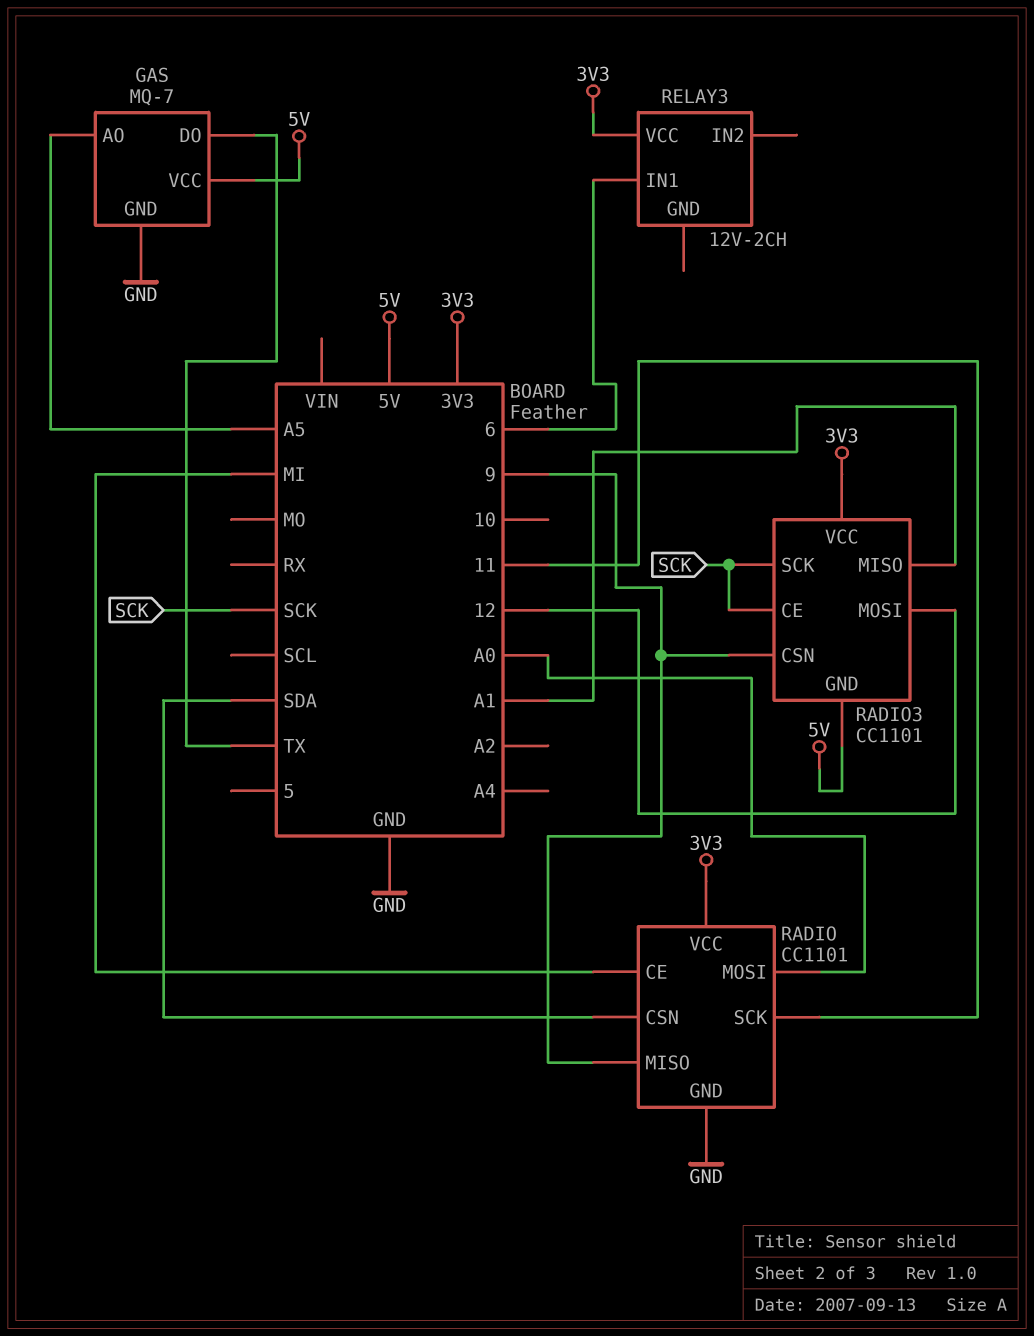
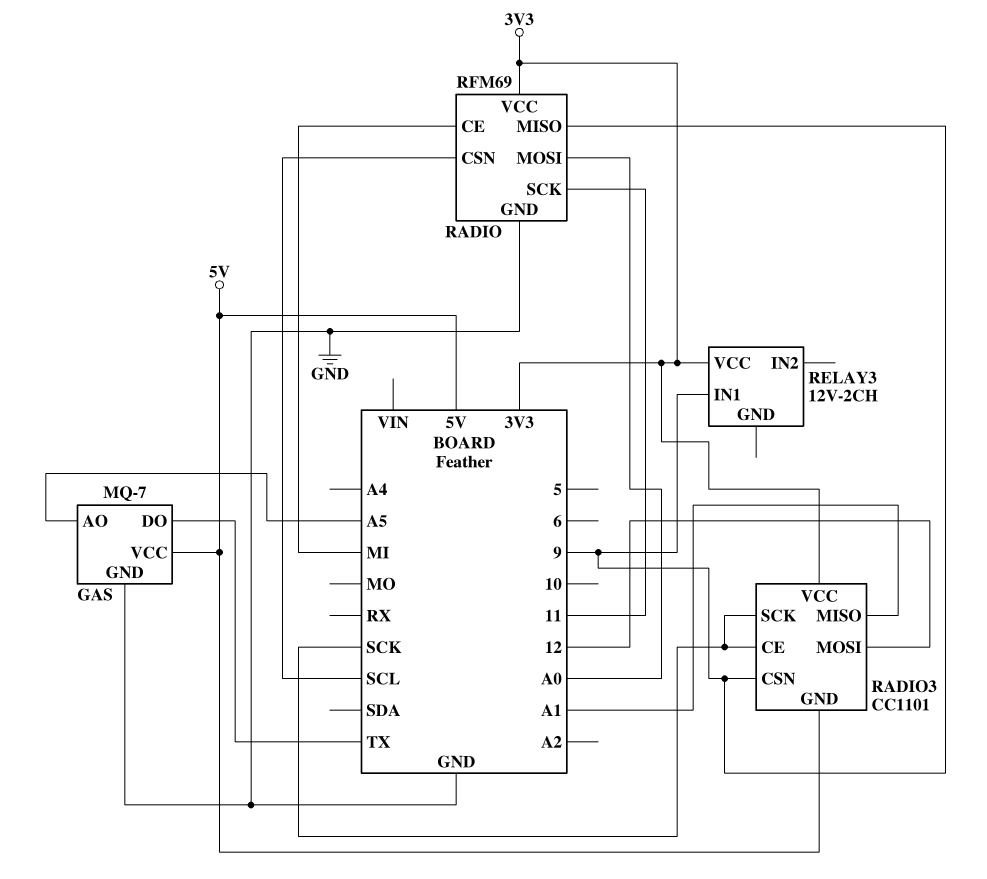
RADIO: CC1101 -> RFM69
RADIO pin CSN: SDA -> SCL
RELAY3 pin IN1: 6 -> 9

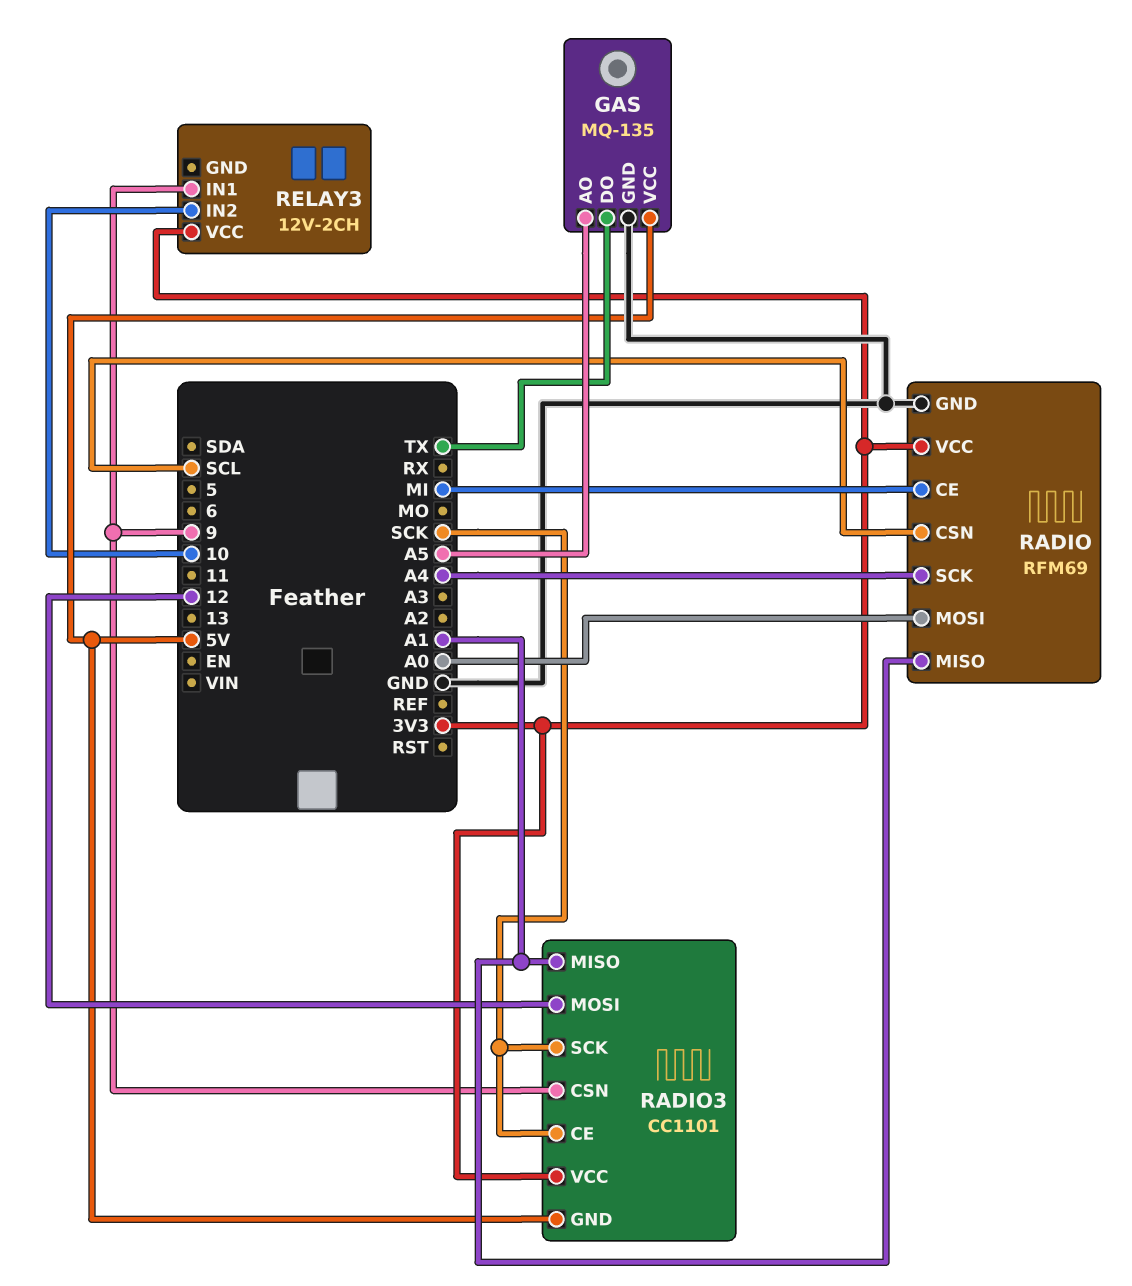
GAS: MQ-7 -> MQ-135
RADIO pin MISO: 9 -> A1
RADIO pin SCK: 11 -> A4
RELAY3 pin IN2: none -> 10

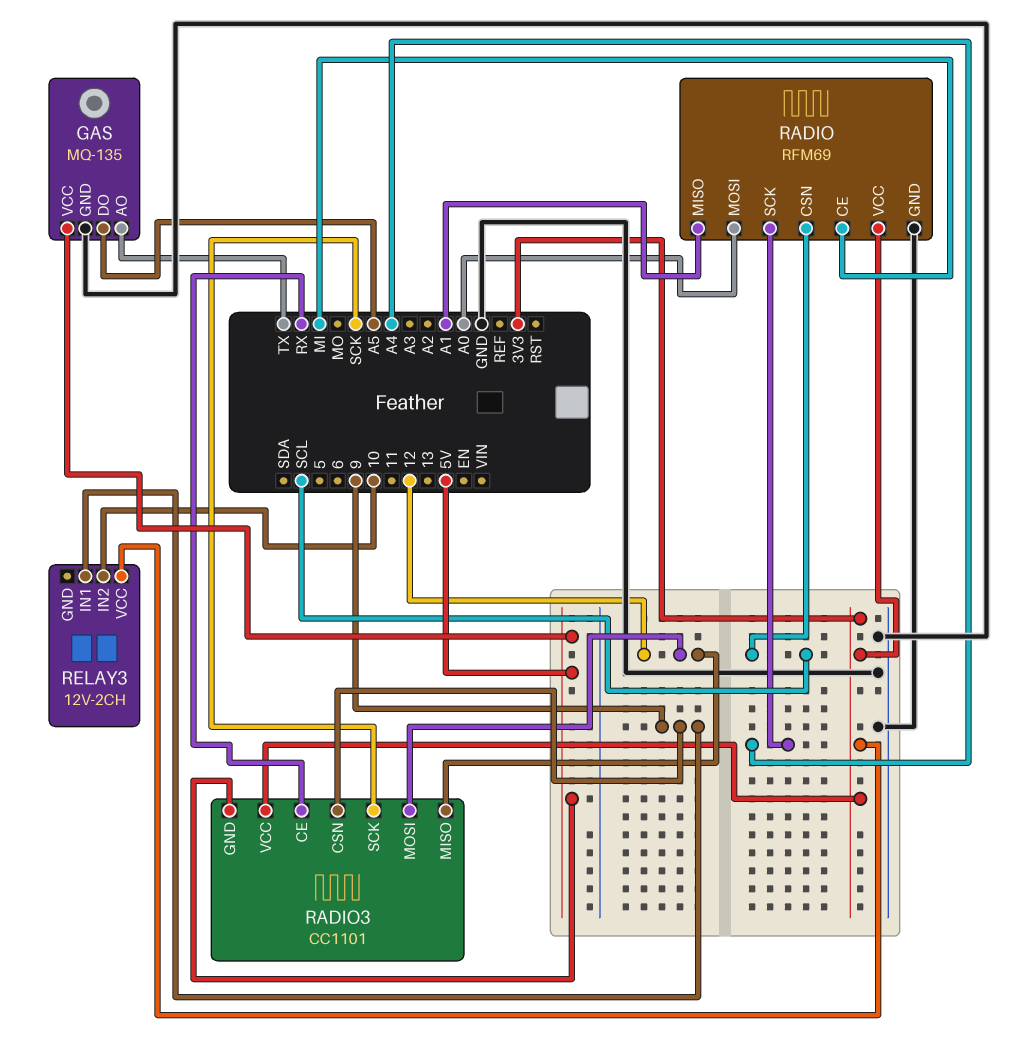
GAS pin AO: A5 -> TX
GAS pin DO: TX -> A5
RADIO3 pin CE: SCK -> RX
RADIO3 pin MISO: A1 -> 12

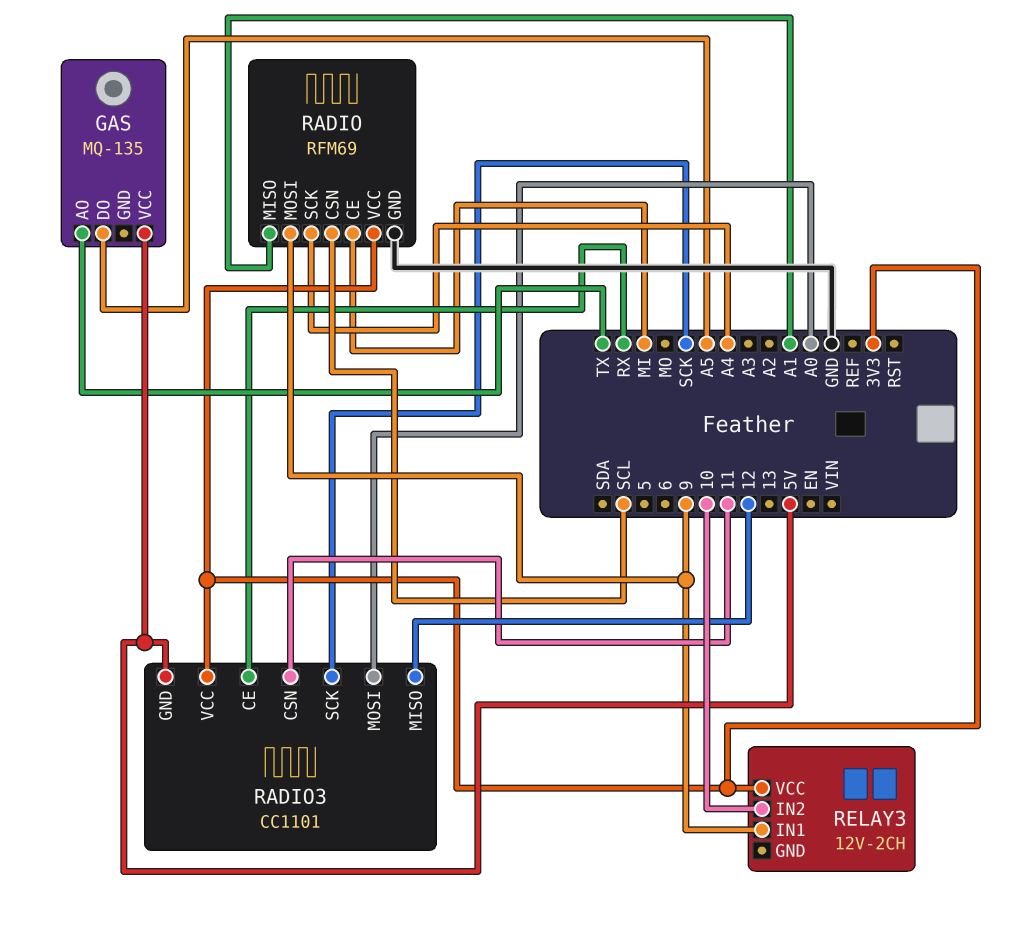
GAS pin GND: GND -> none
RADIO pin MOSI: A0 -> 9
RADIO3 pin CSN: 9 -> 11
RADIO3 pin MOSI: 12 -> A0

